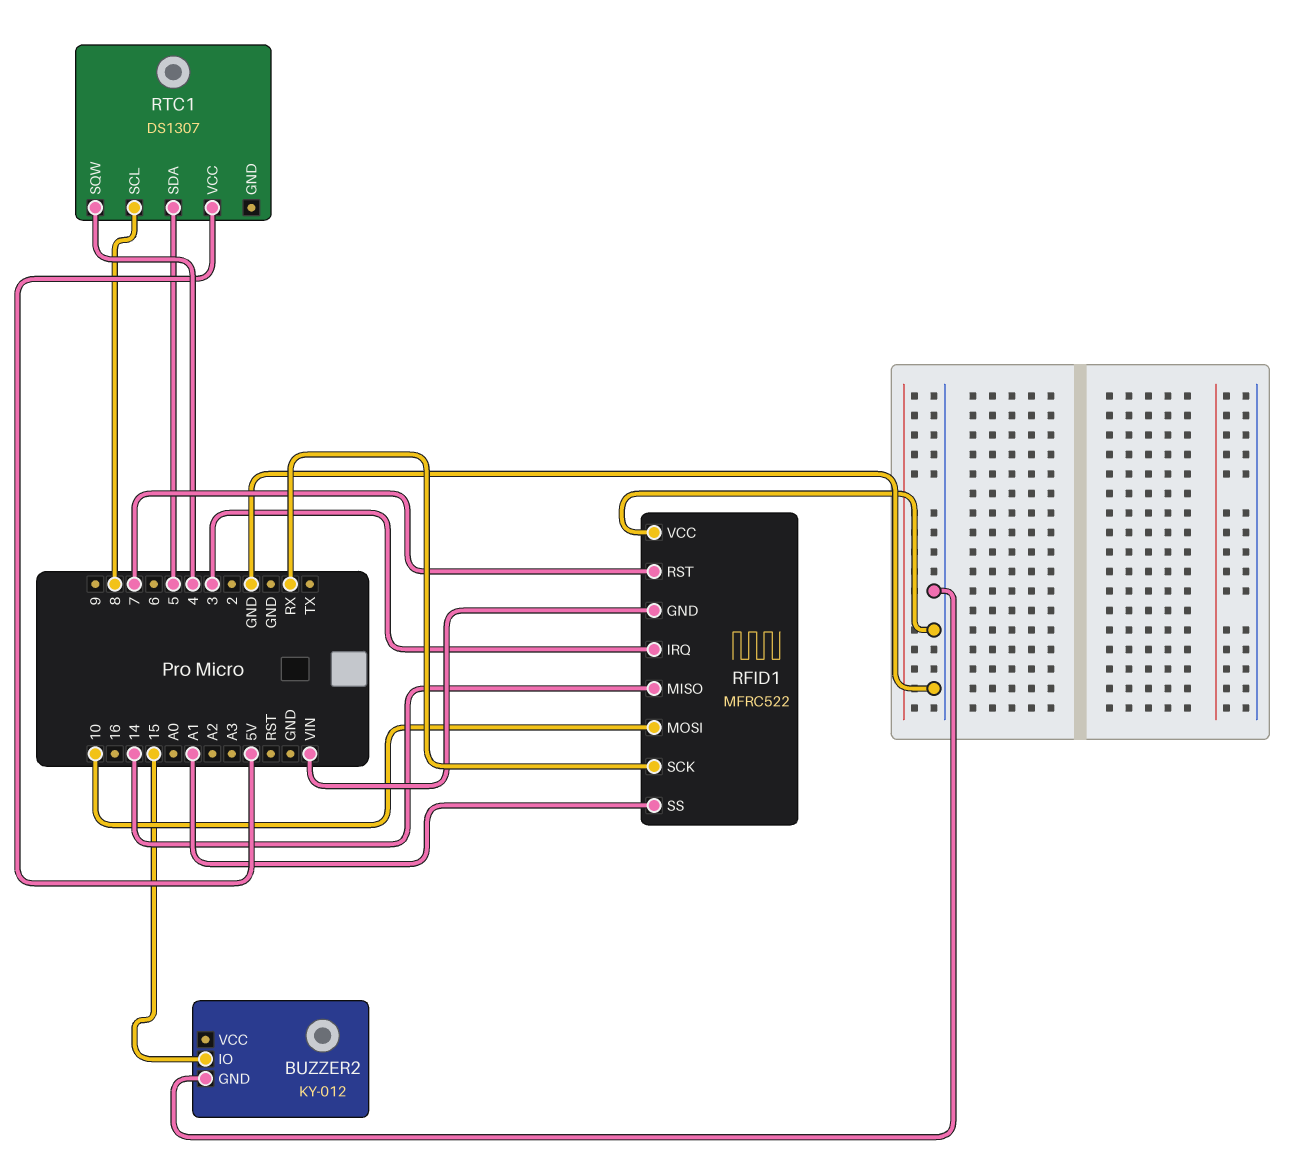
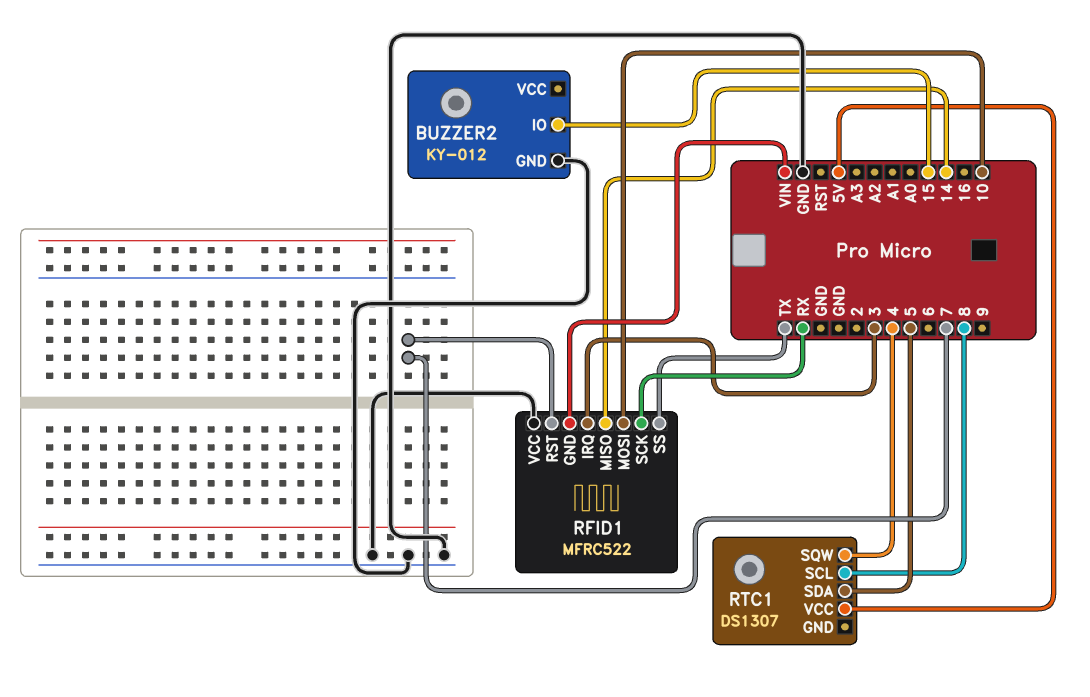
RFID1 pin SS: A1 -> TX

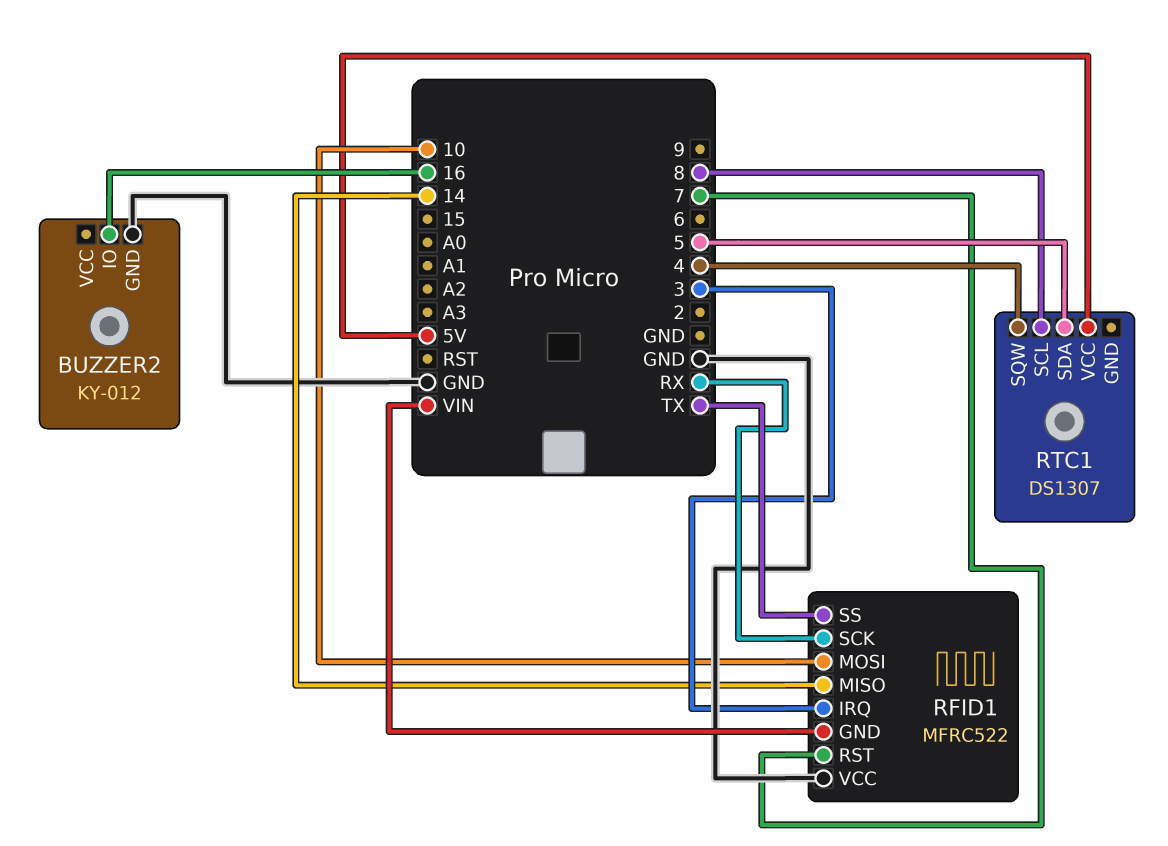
BUZZER2 pin IO: 15 -> 16

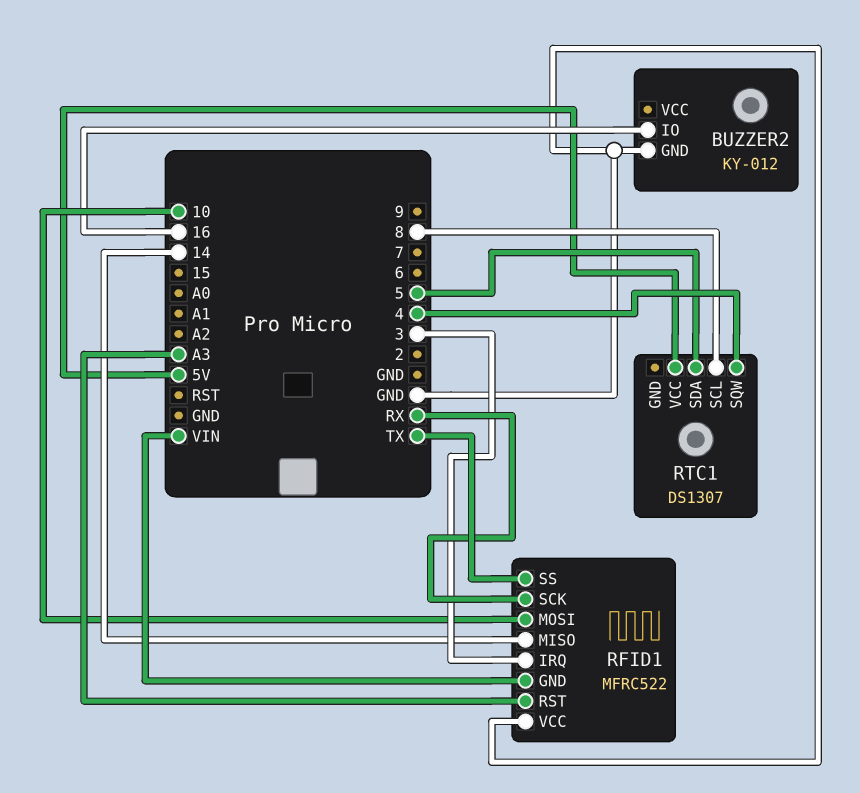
RFID1 pin RST: 7 -> A3

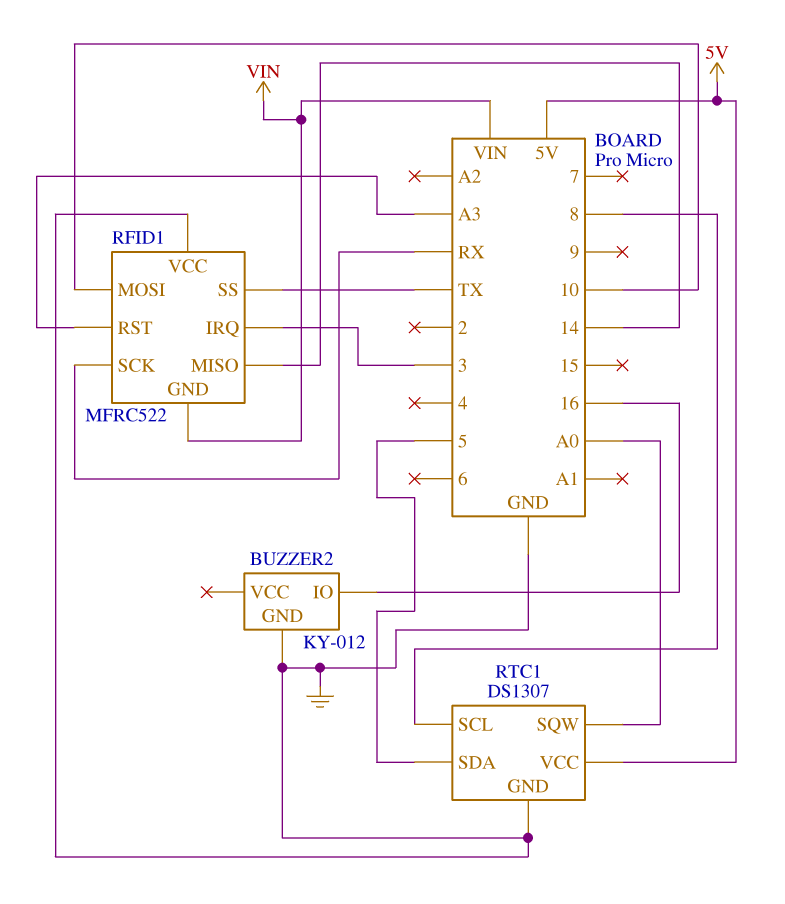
RTC1 pin GND: none -> GND
RTC1 pin SQW: 4 -> A0

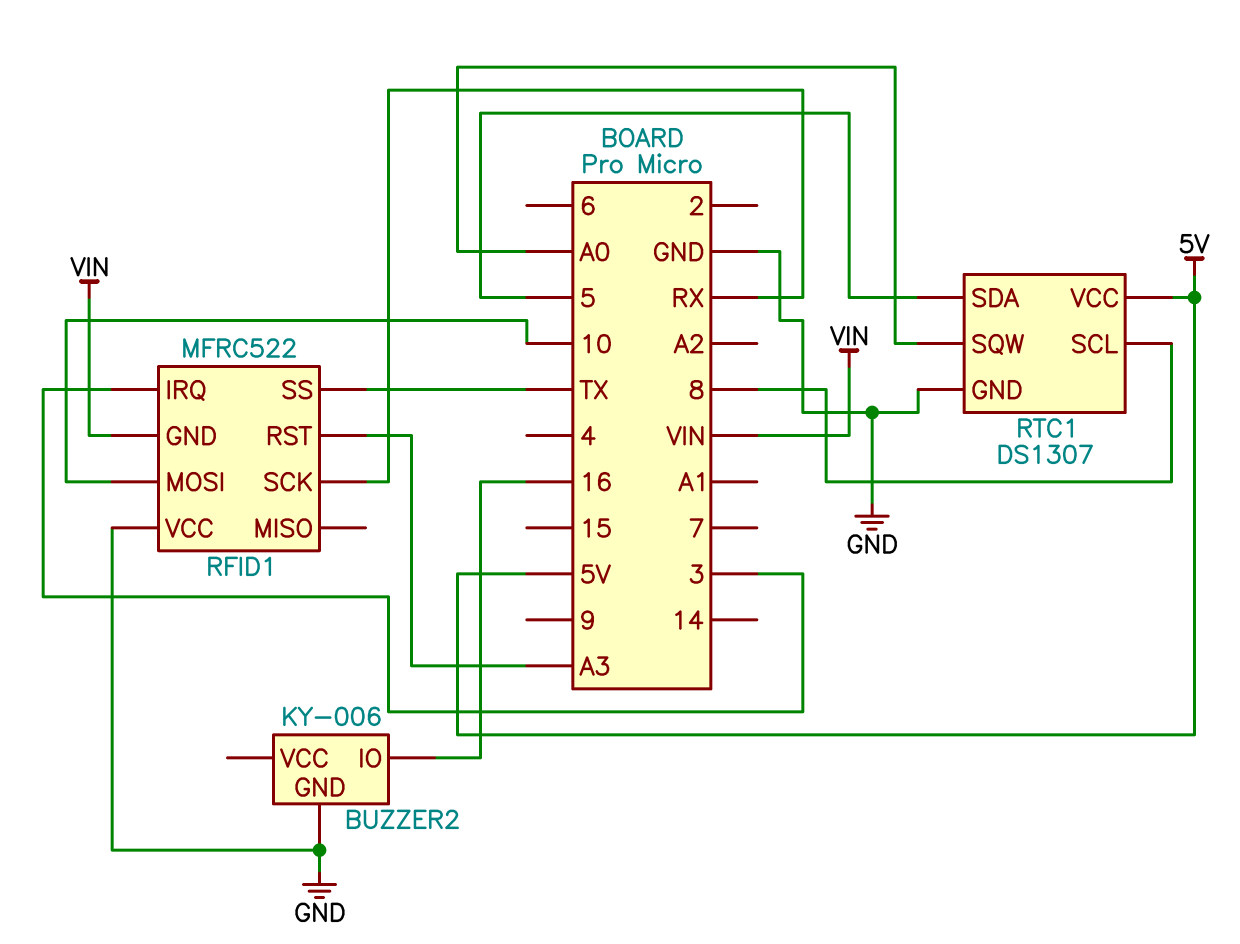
BUZZER2: KY-012 -> KY-006
RFID1 pin MISO: 14 -> none

